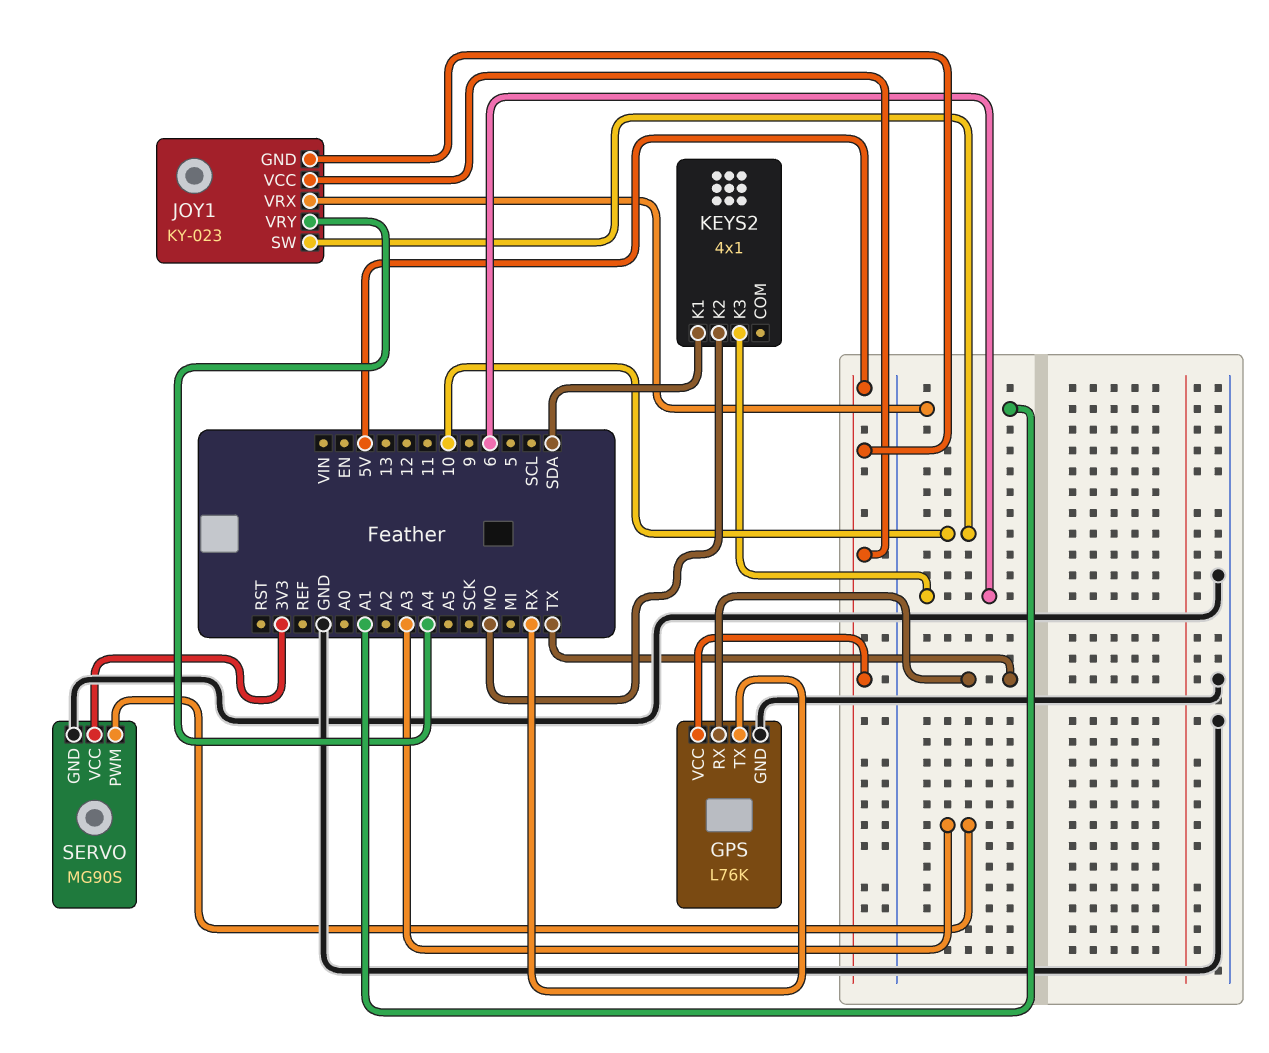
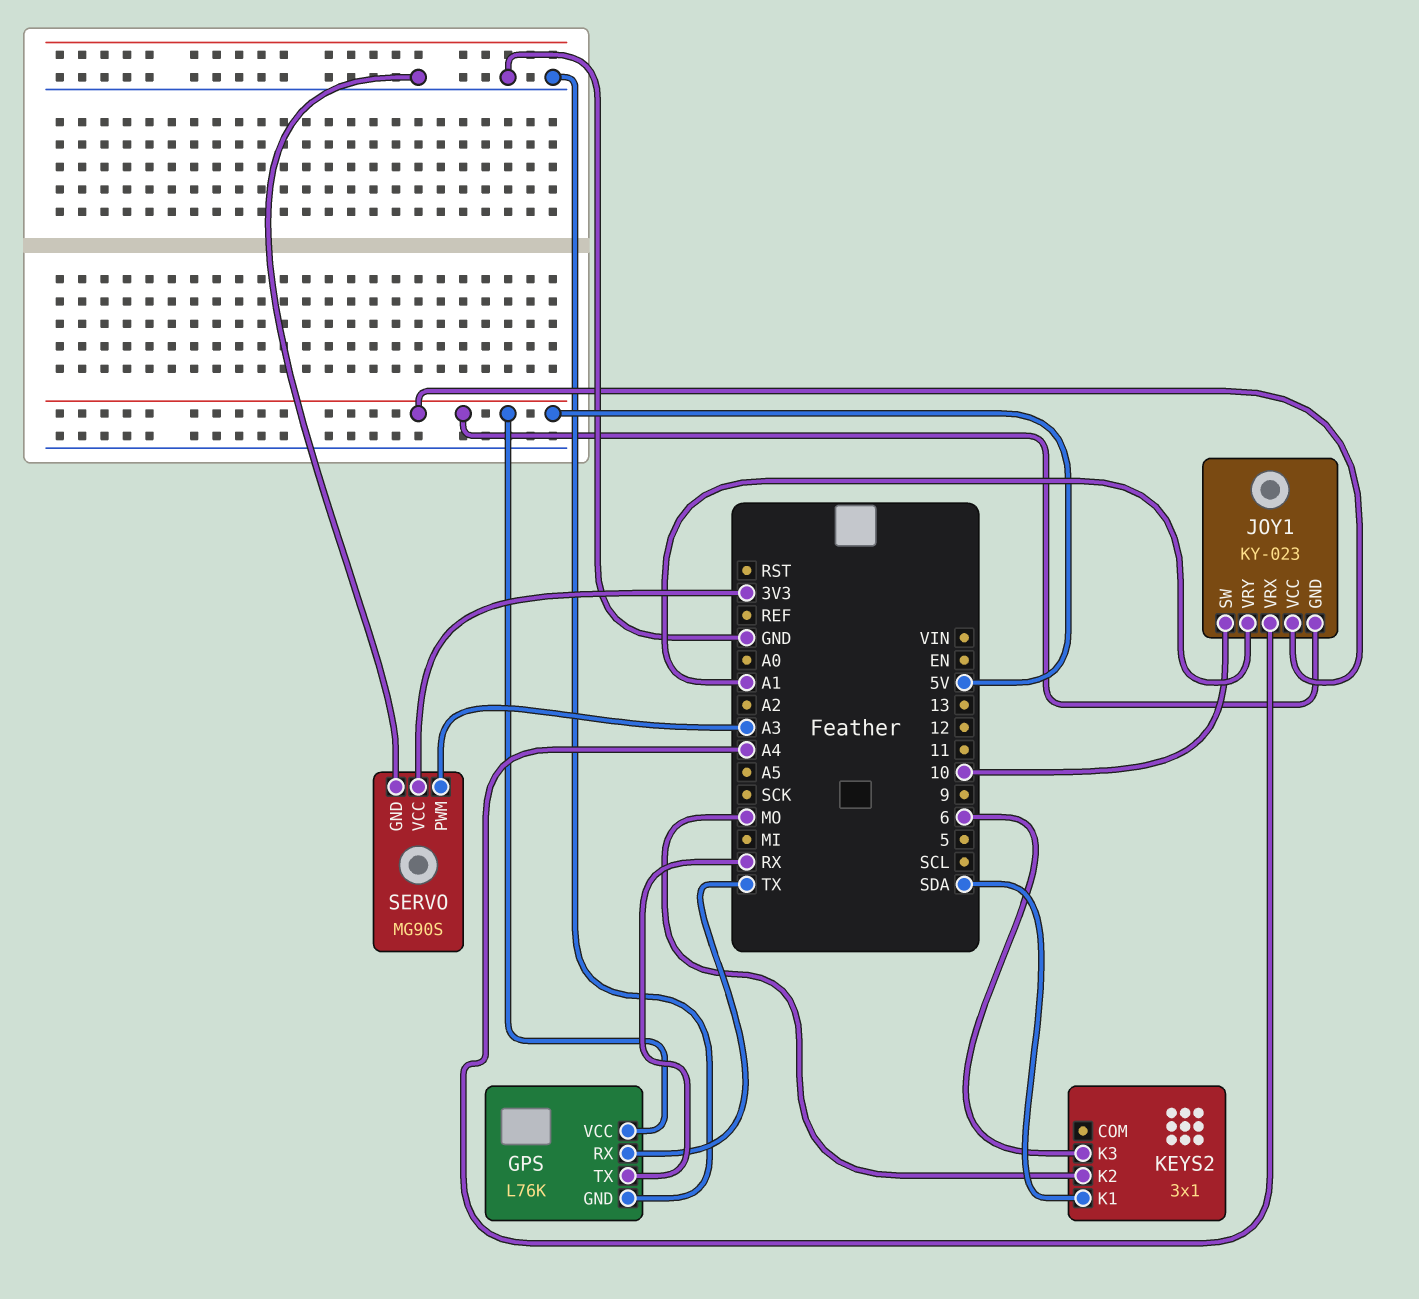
JOY1 pin VRX: A1 -> A4
JOY1 pin VRY: A4 -> A1
KEYS2: 4x1 -> 3x1

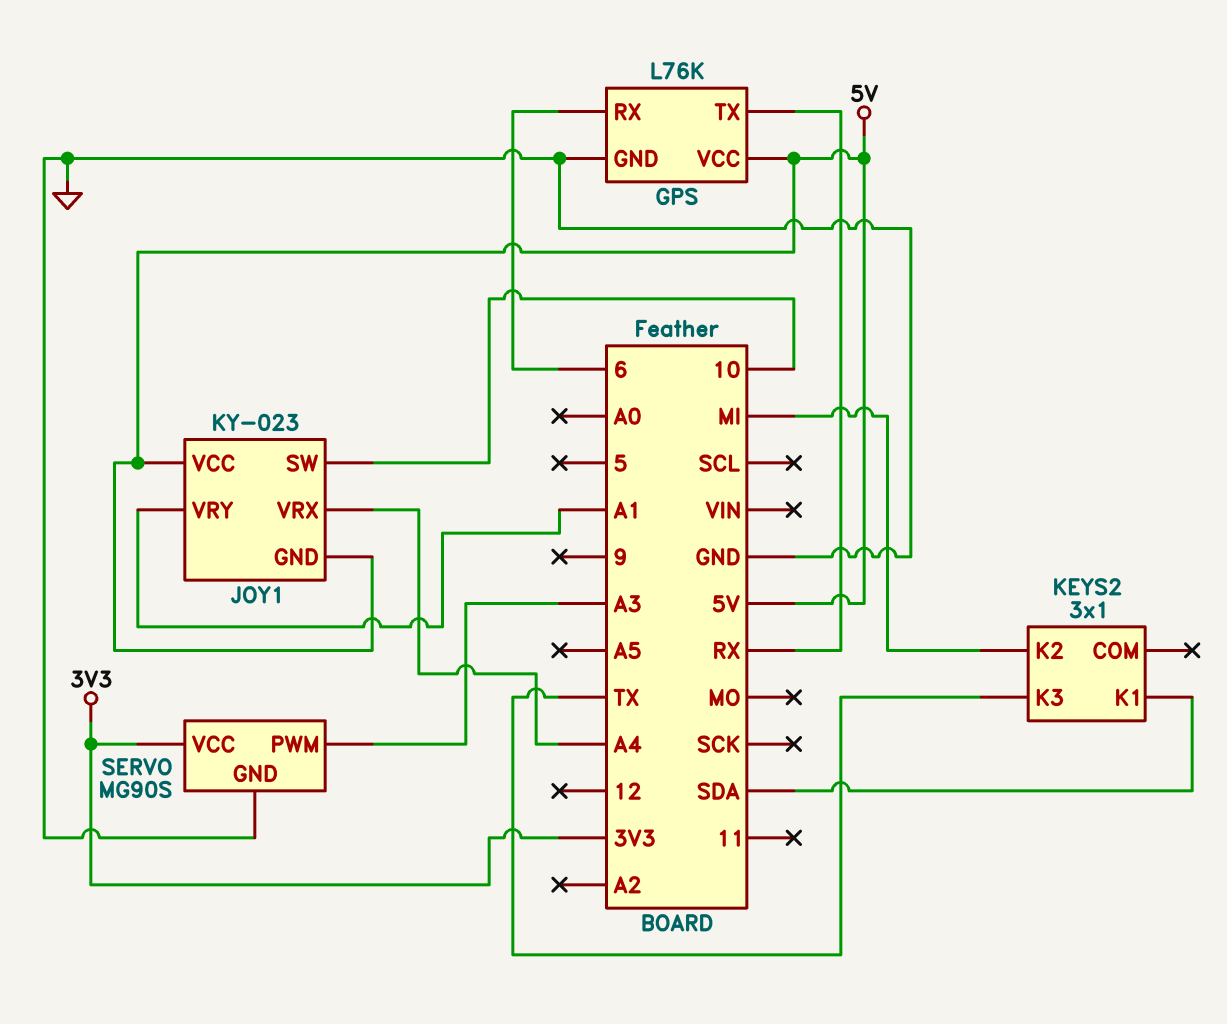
GPS pin RX: TX -> 6
KEYS2 pin K2: MO -> MI
KEYS2 pin K3: 6 -> TX

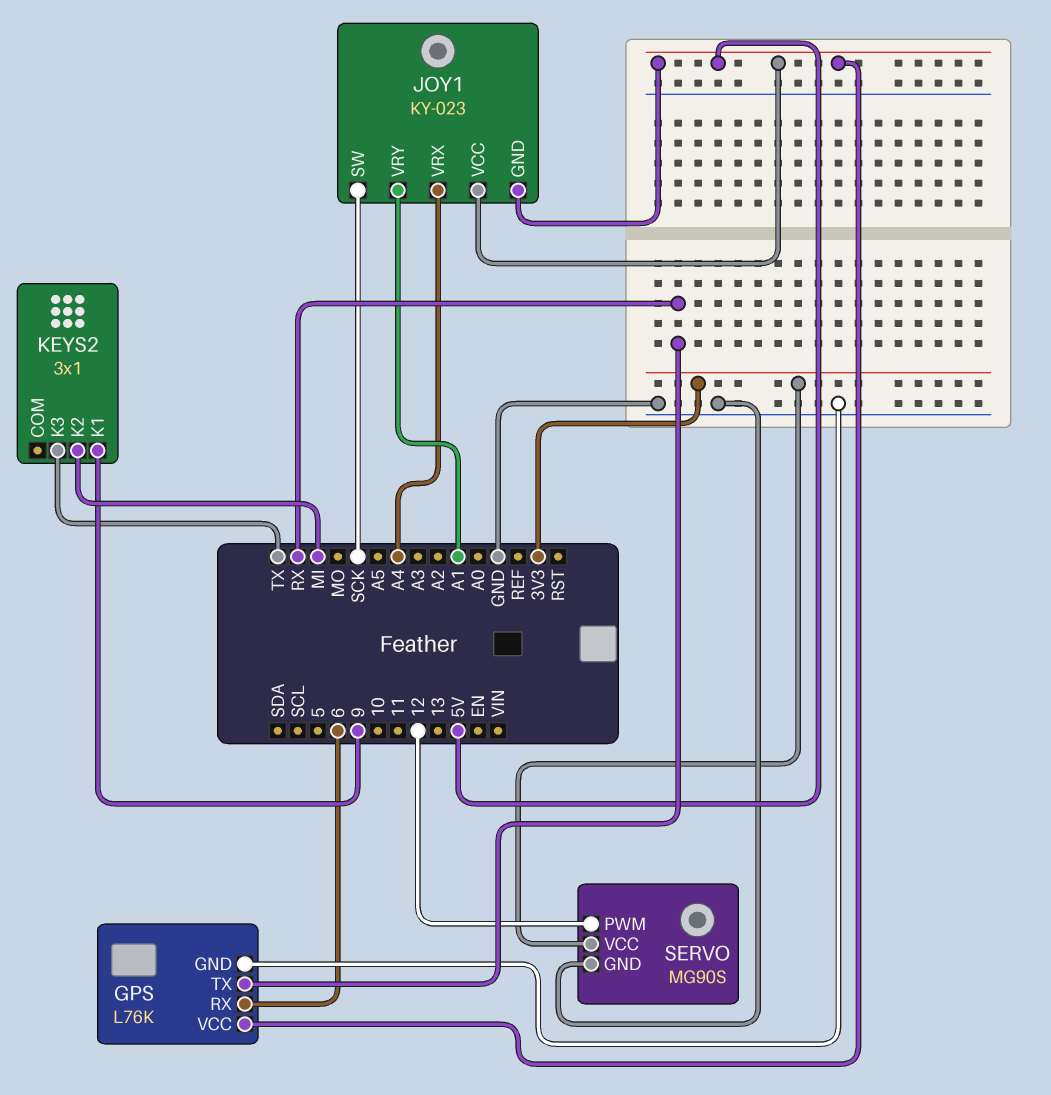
JOY1 pin SW: 10 -> SCK
KEYS2 pin K1: SDA -> 9
SERVO pin PWM: A3 -> 12

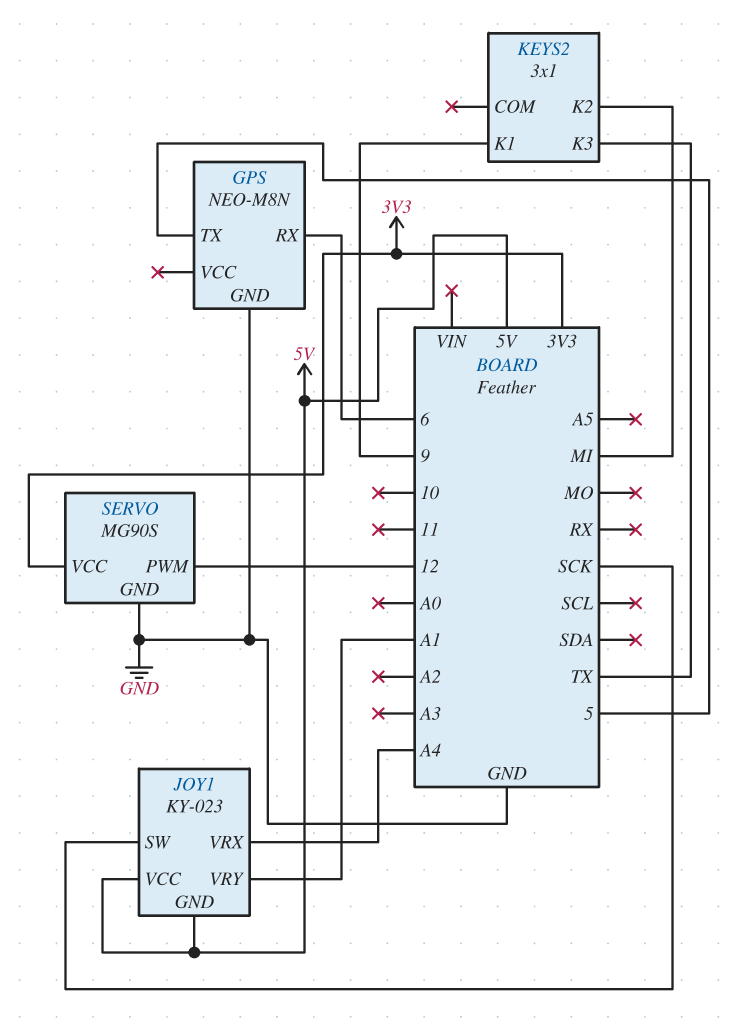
GPS: L76K -> NEO-M8N
GPS pin TX: RX -> 5
GPS pin VCC: 5V -> none

